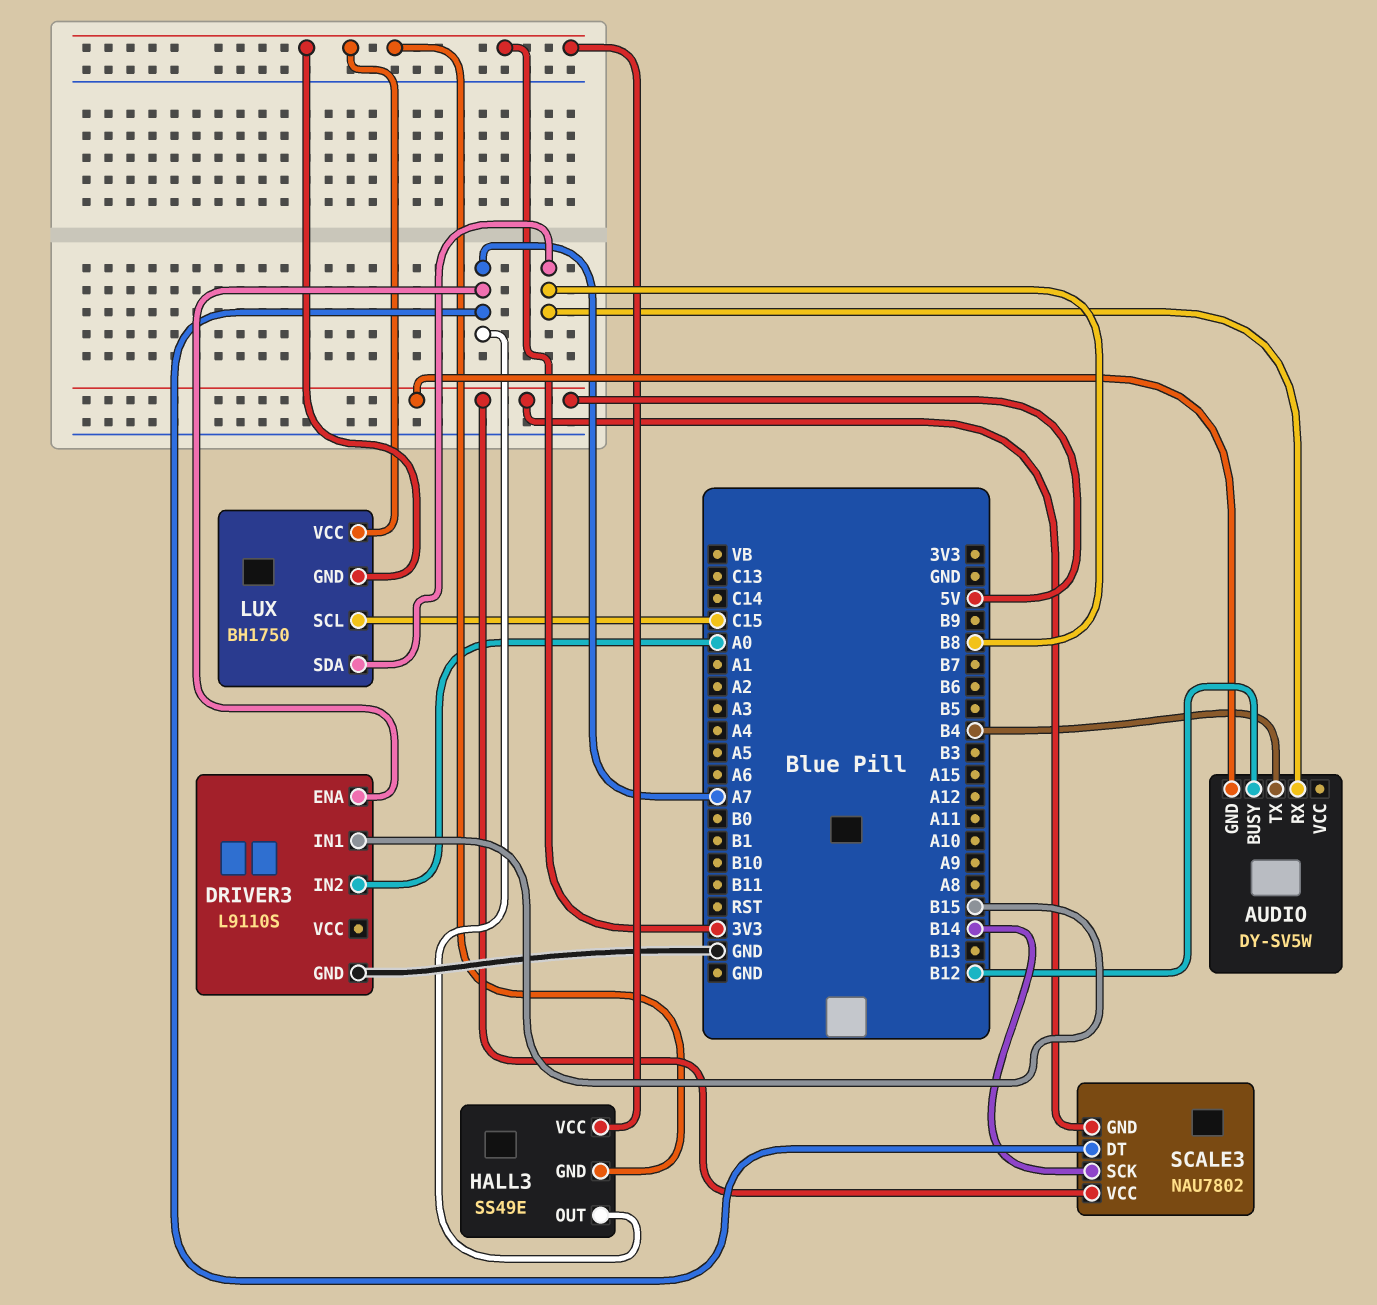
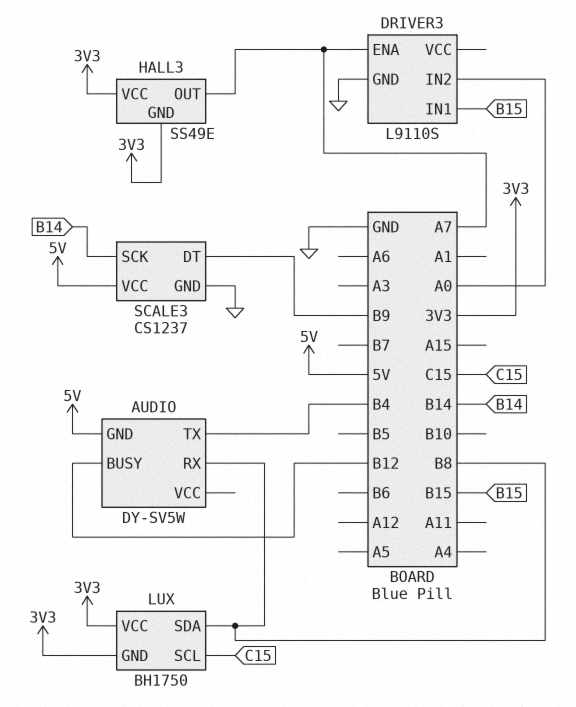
SCALE3: NAU7802 -> CS1237
SCALE3 pin DT: A7 -> B9
SCALE3 pin GND: 5V -> GND

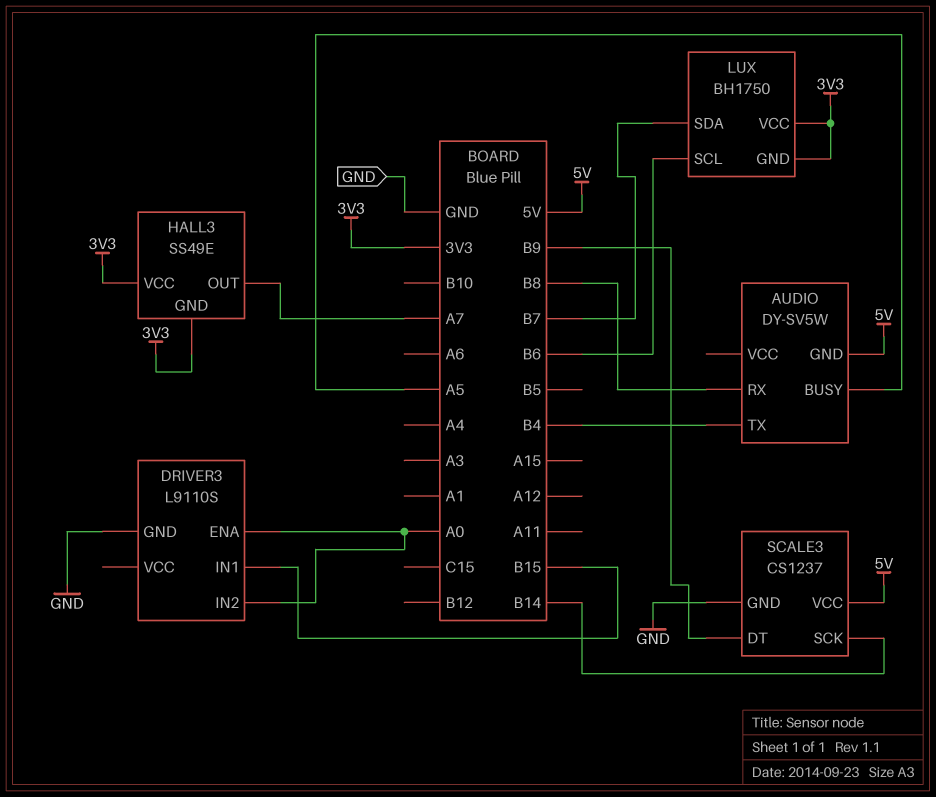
AUDIO pin BUSY: B12 -> A5
DRIVER3 pin ENA: A7 -> A0
LUX pin SCL: C15 -> B6
LUX pin SDA: B8 -> B7

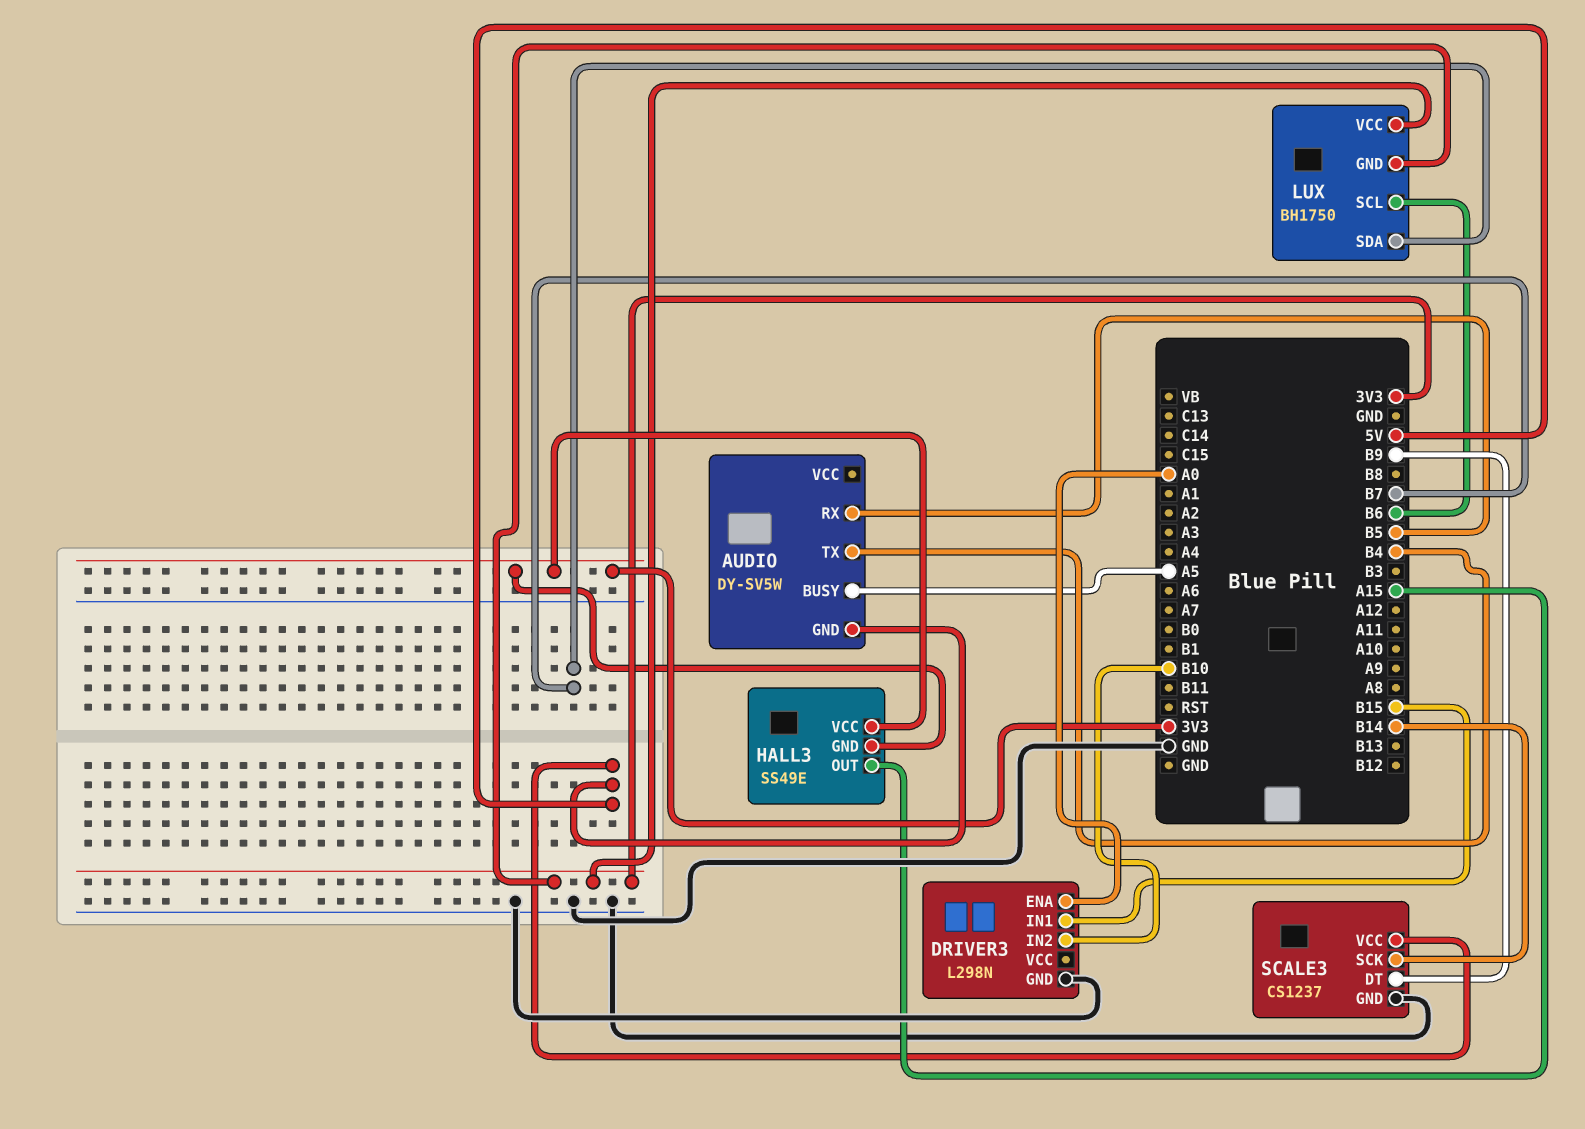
AUDIO pin RX: B8 -> B5
DRIVER3: L9110S -> L298N
DRIVER3 pin IN2: A0 -> B10
HALL3 pin OUT: A7 -> A15

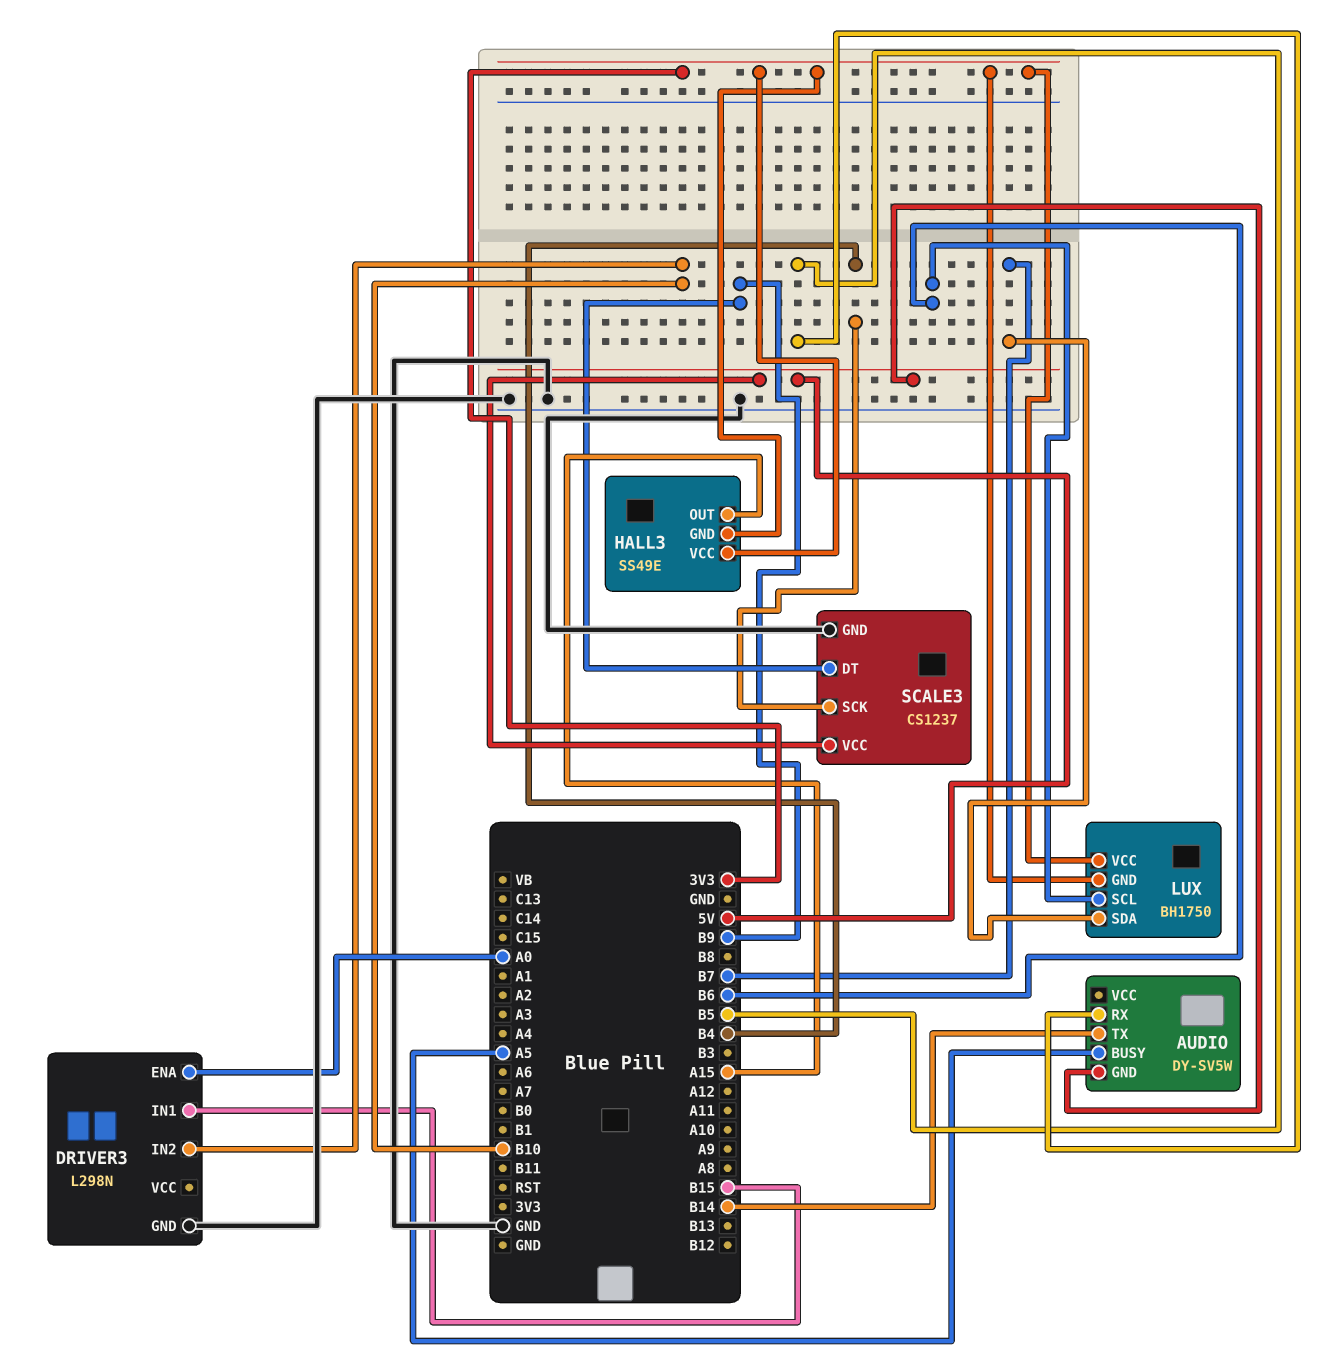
AUDIO pin TX: B4 -> B14
SCALE3 pin SCK: B14 -> B4

